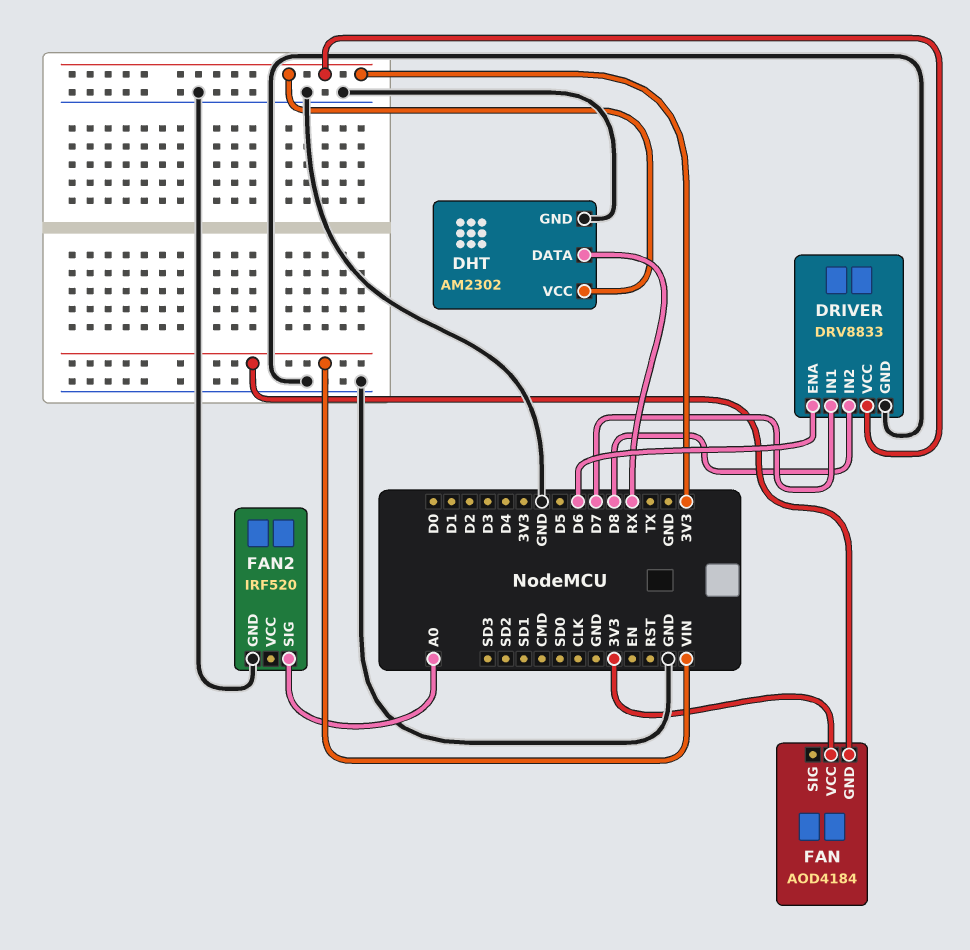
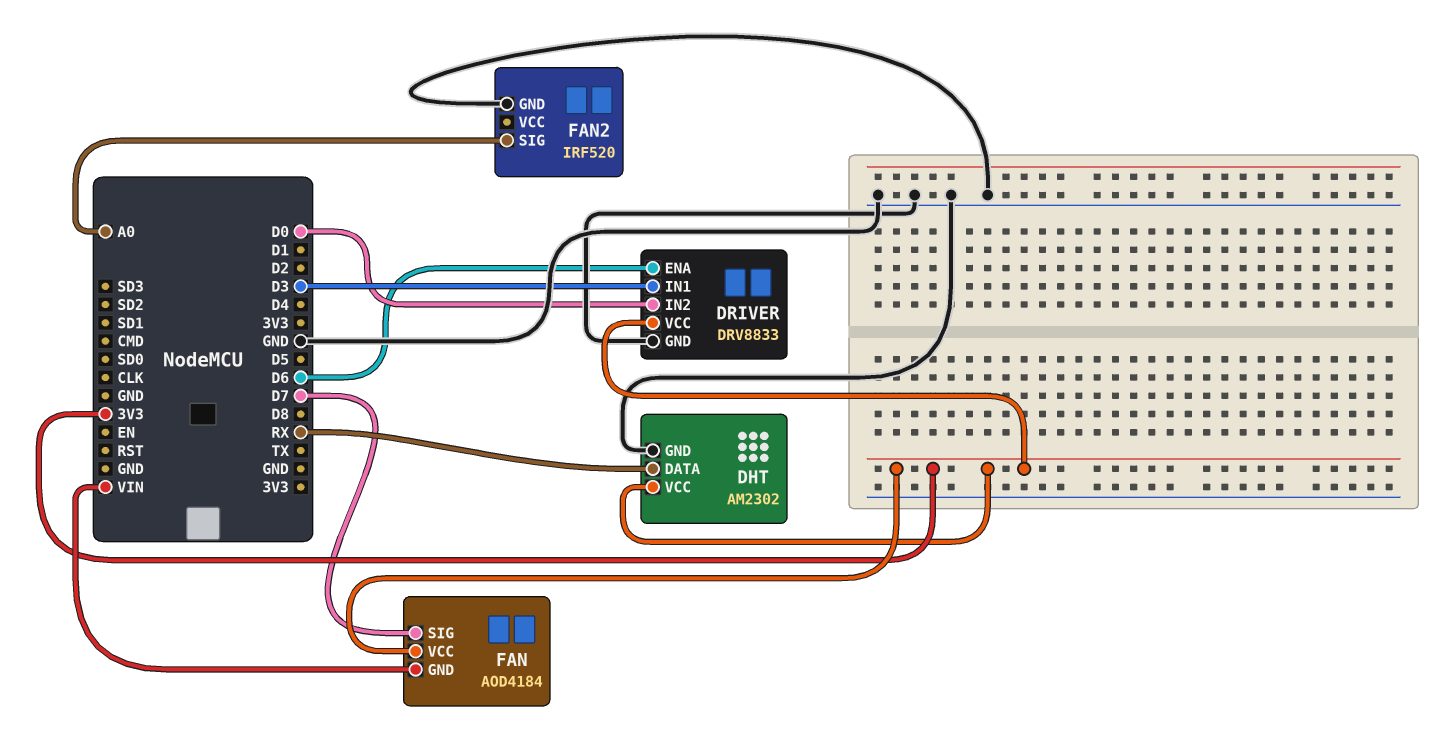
DRIVER pin IN1: D7 -> D3
DRIVER pin IN2: D8 -> D0
FAN pin SIG: none -> D7

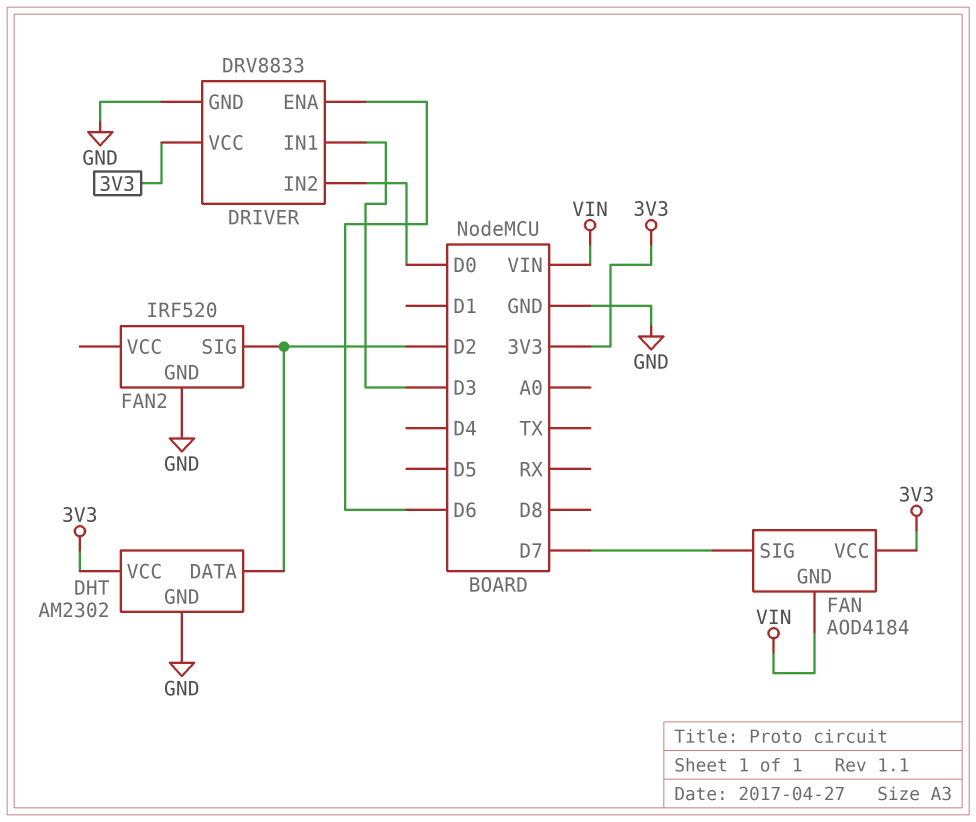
DHT pin DATA: RX -> D2
FAN2 pin SIG: A0 -> D2

